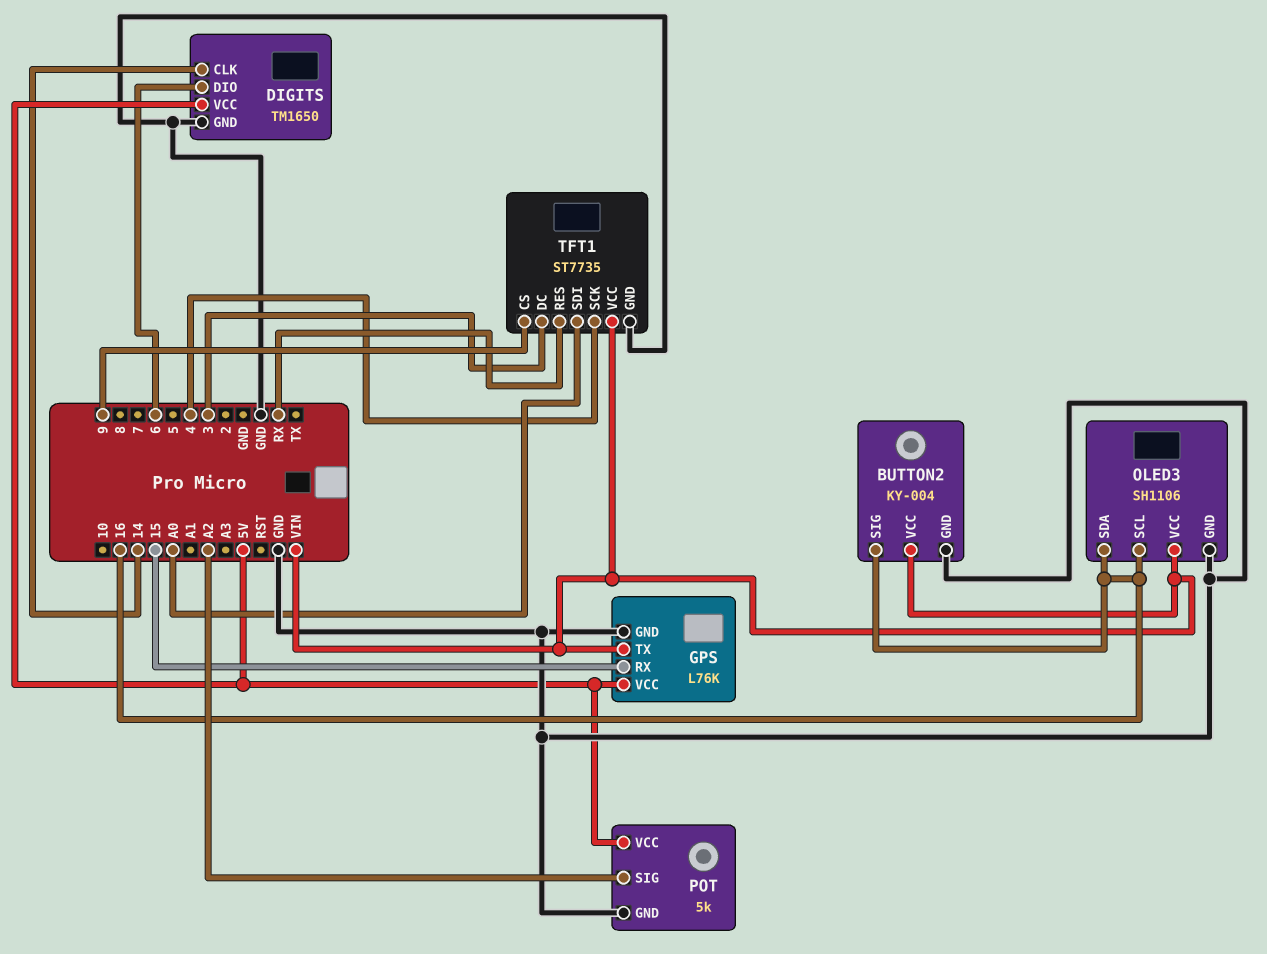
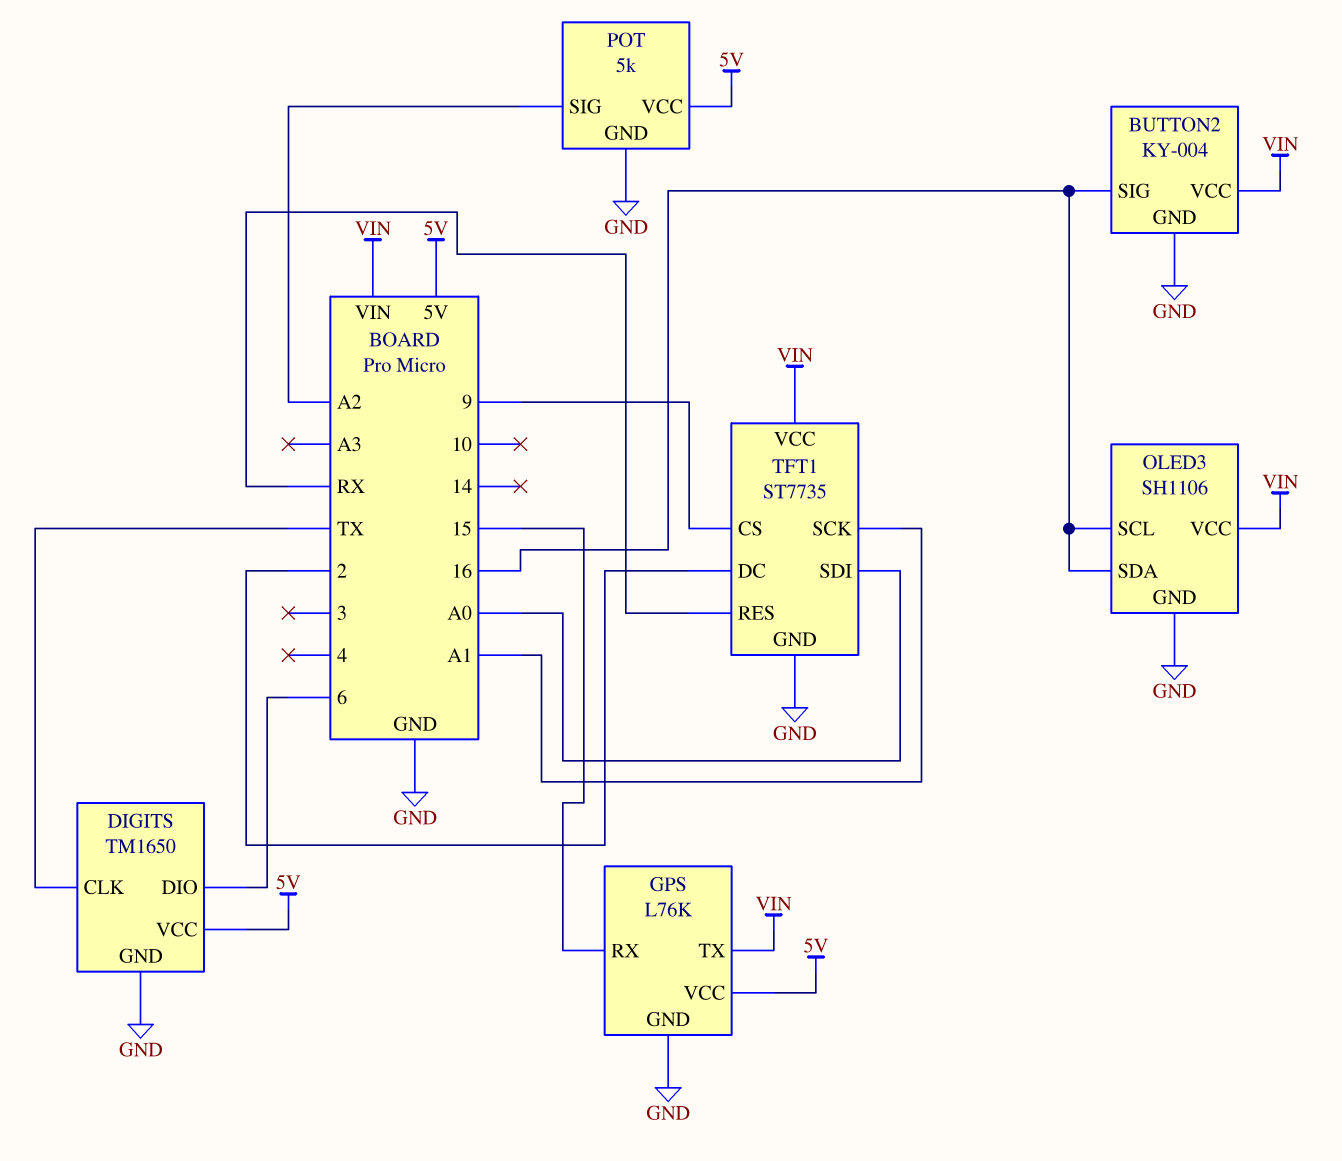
DIGITS pin CLK: 14 -> TX
TFT1 pin DC: 3 -> 2
TFT1 pin SCK: 4 -> A1

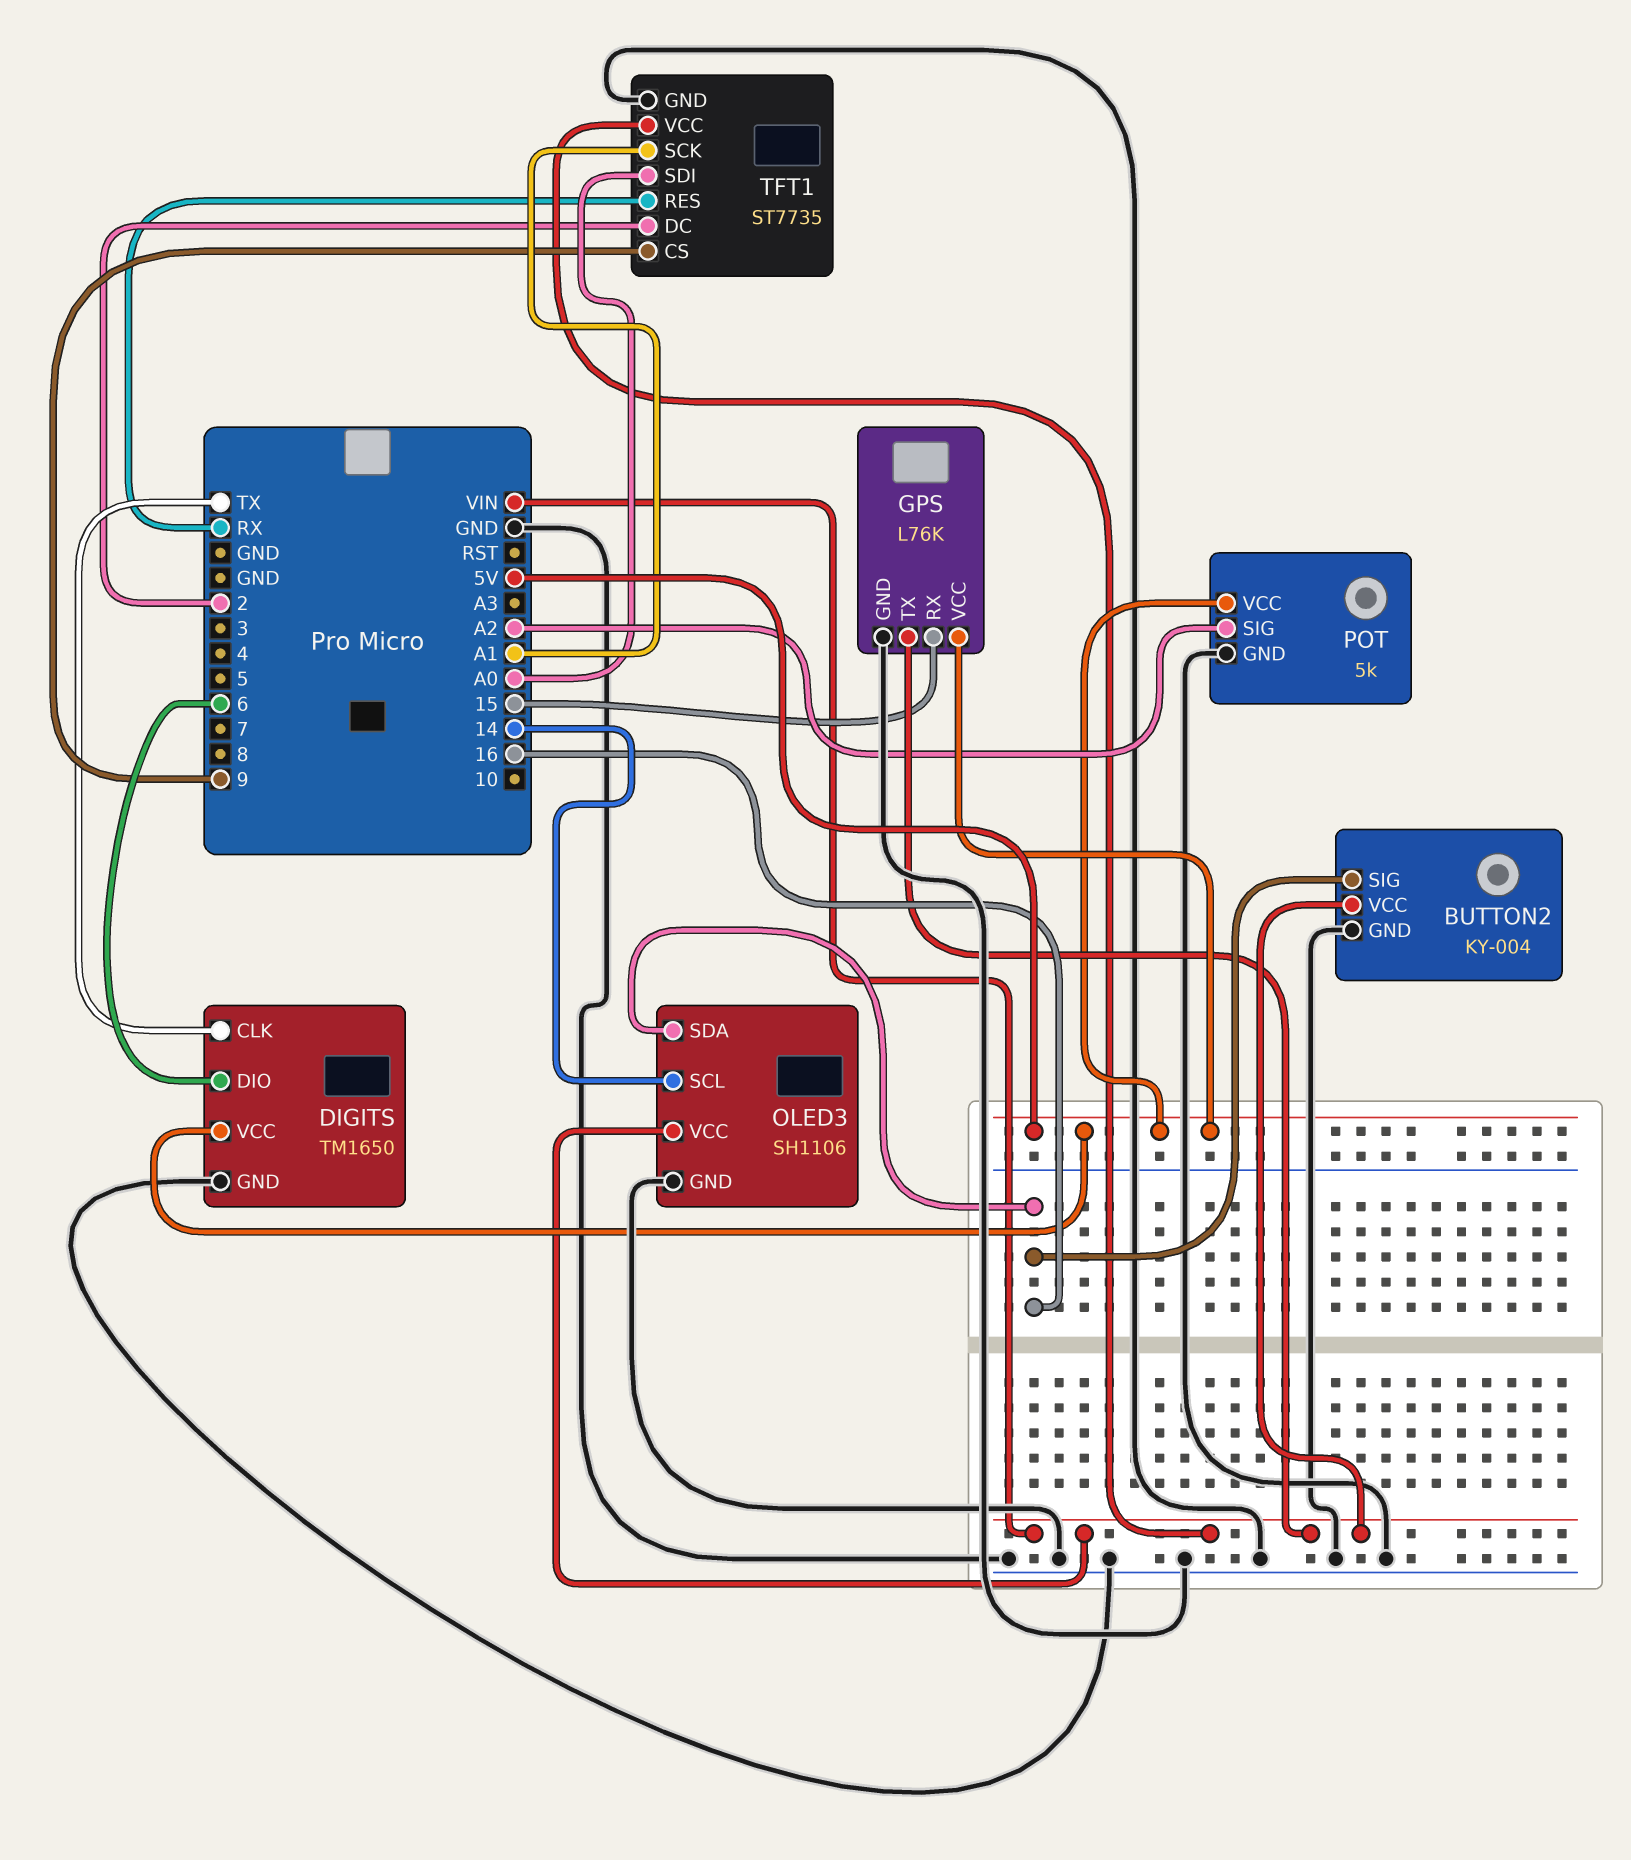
OLED3 pin SCL: 16 -> 14

